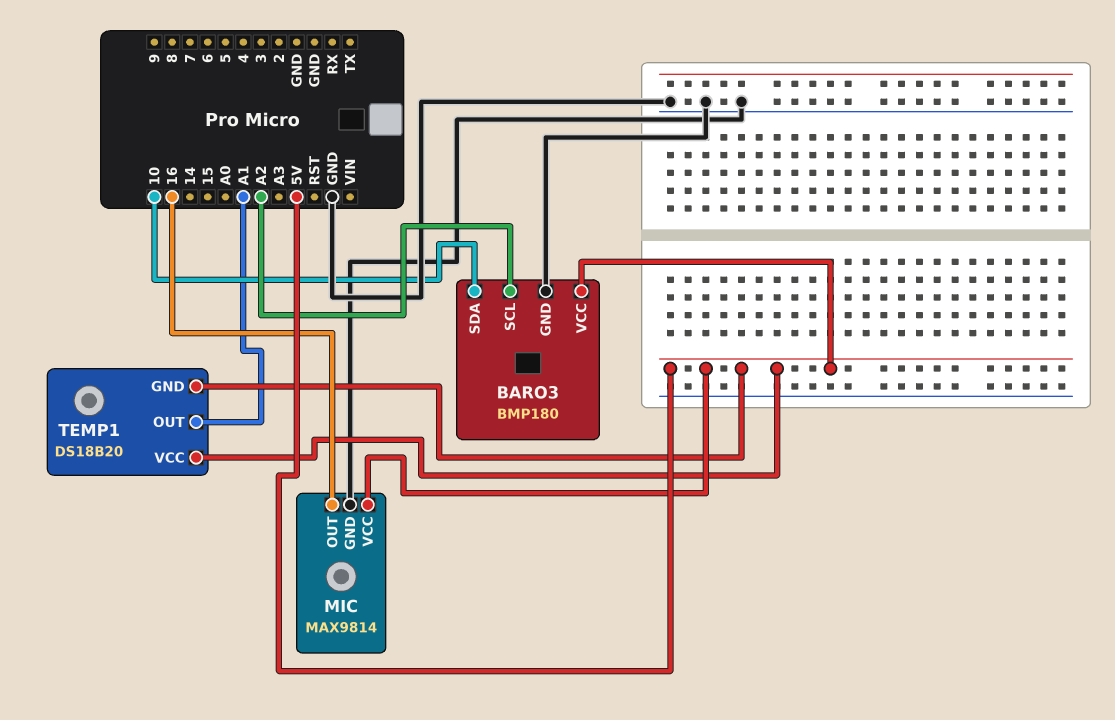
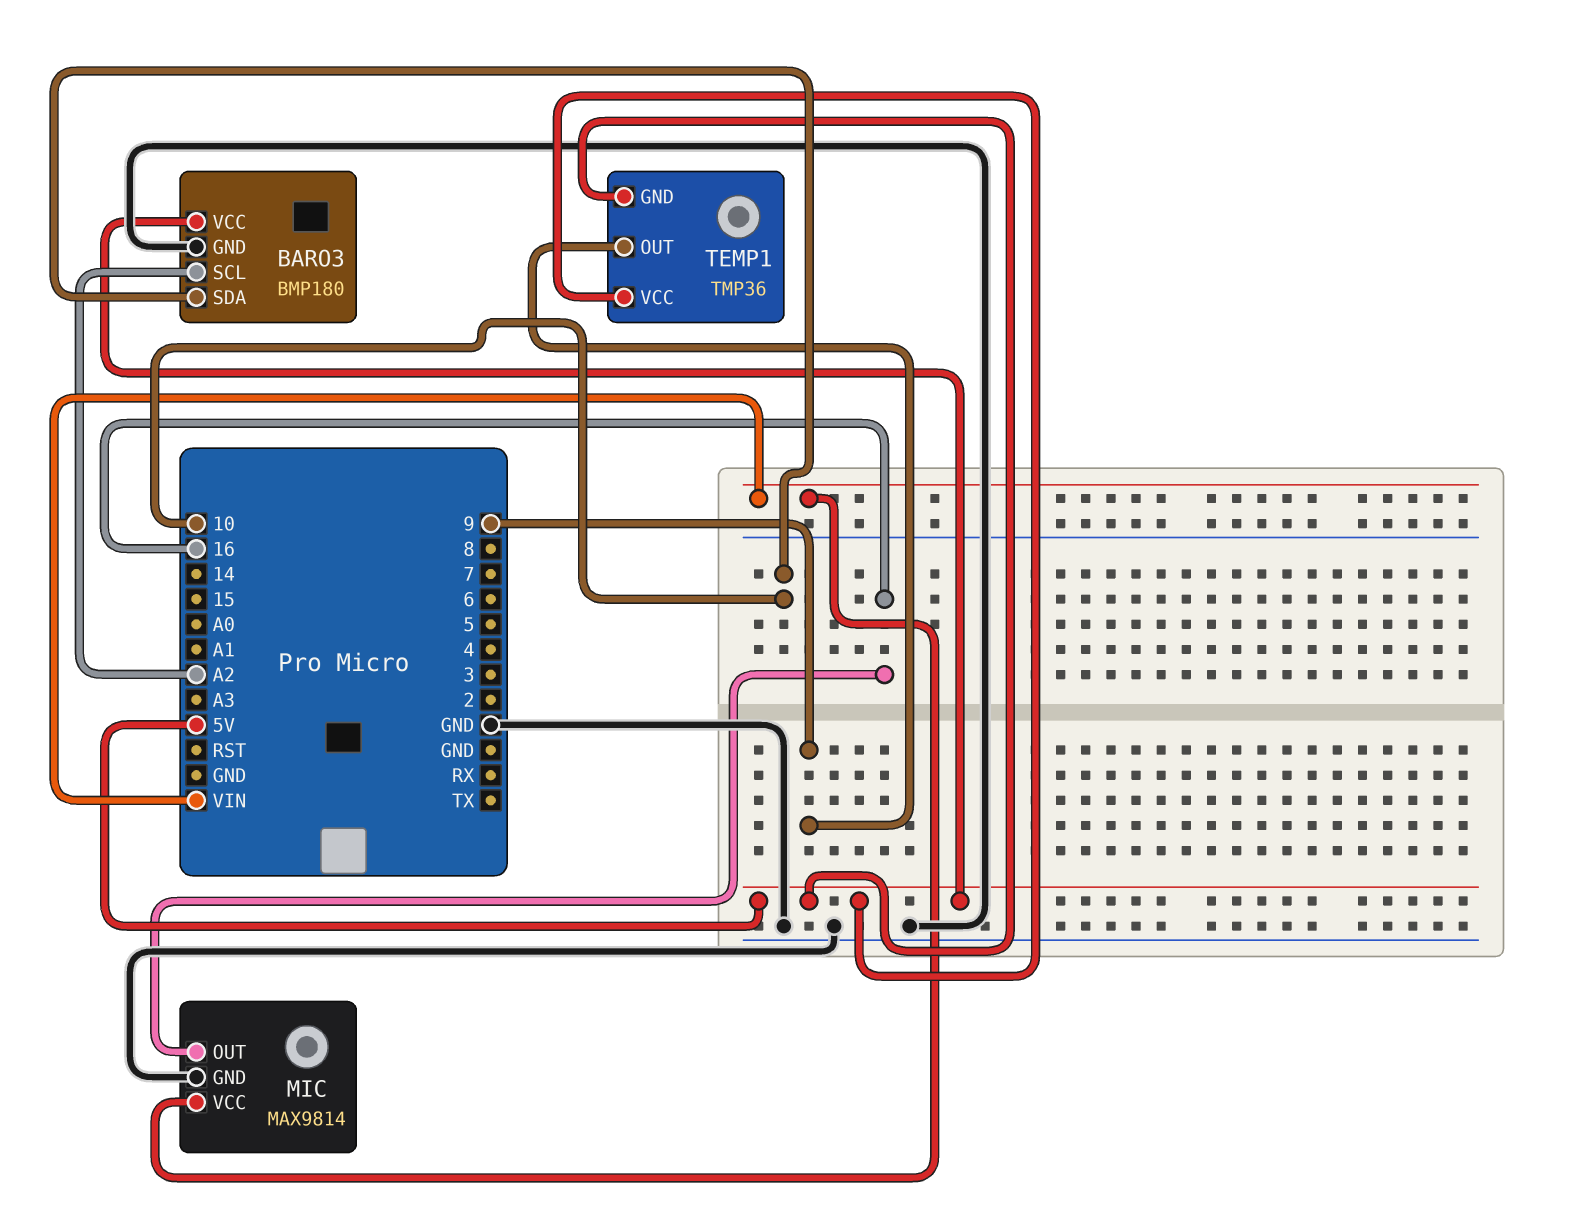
MIC pin VCC: 5V -> VIN
TEMP1: DS18B20 -> TMP36
TEMP1 pin OUT: A1 -> 9

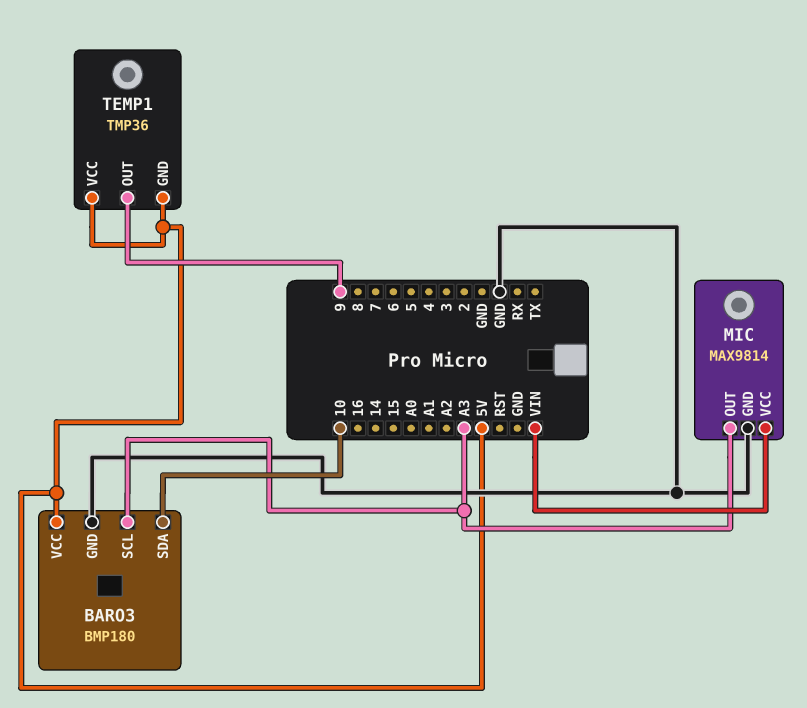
BARO3 pin SCL: A2 -> A3
MIC pin OUT: 16 -> A3

